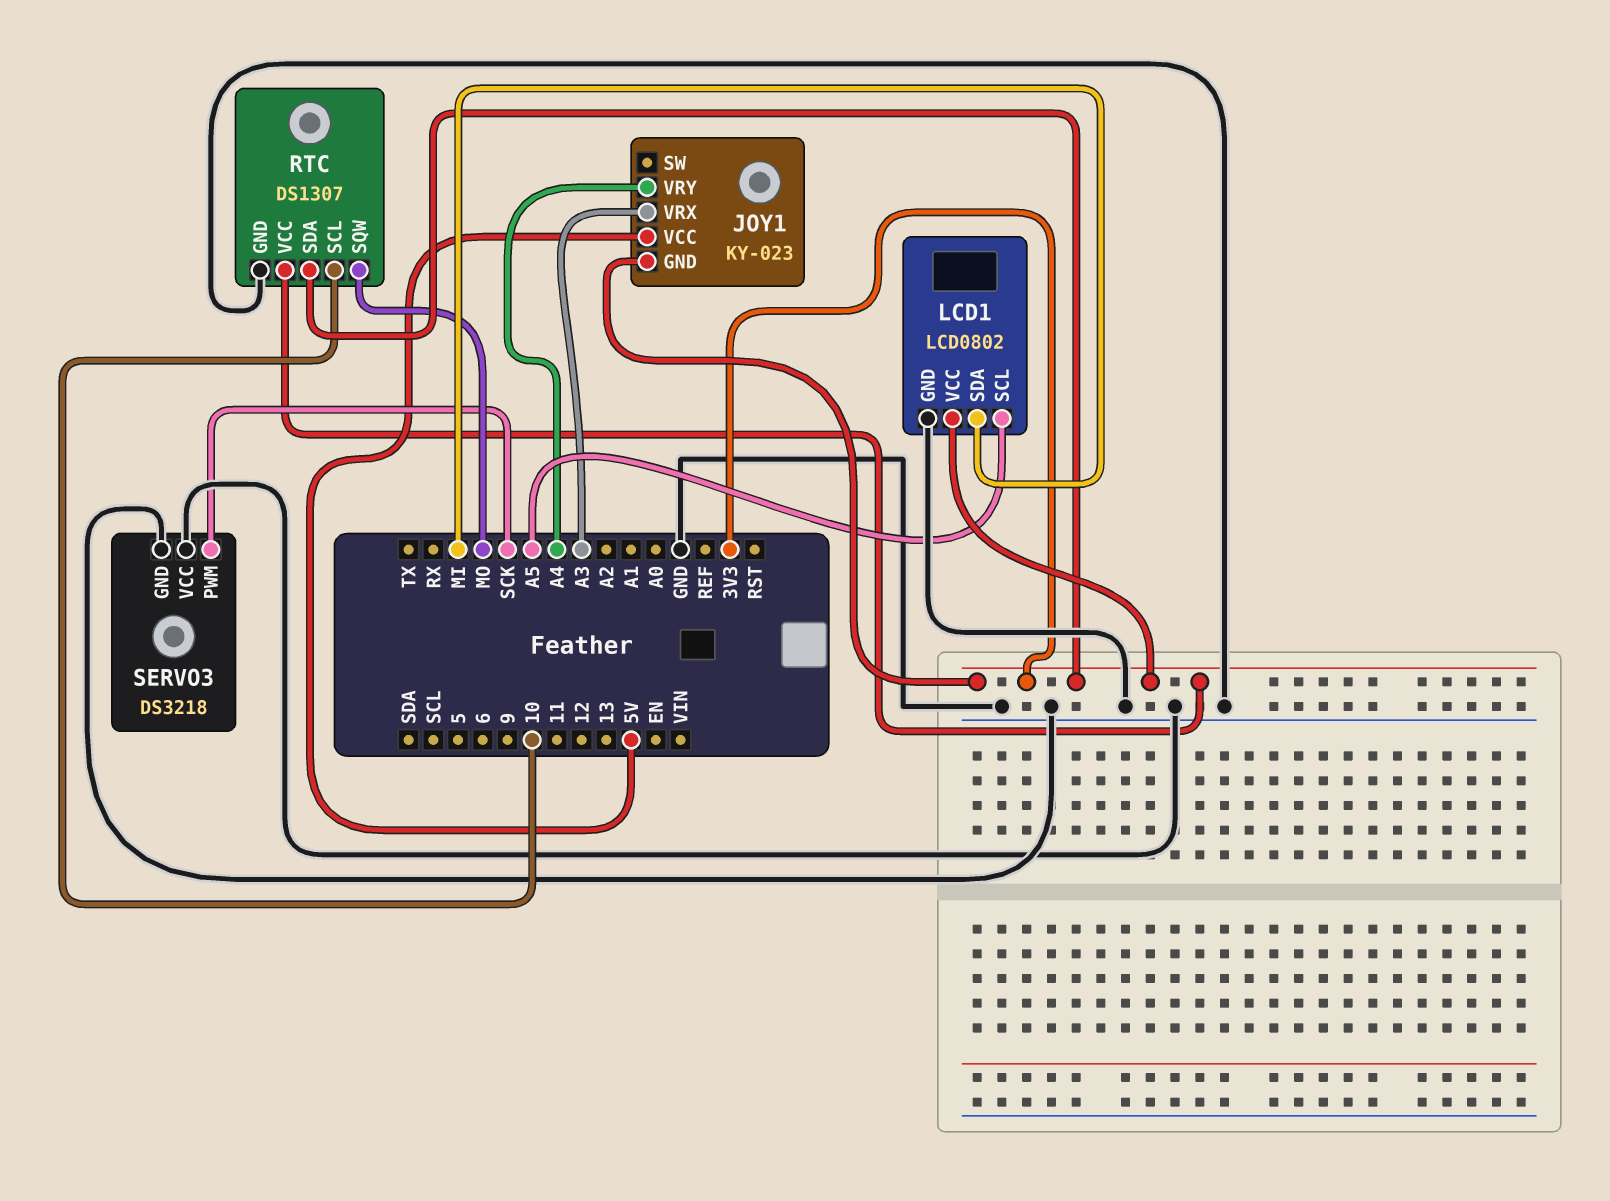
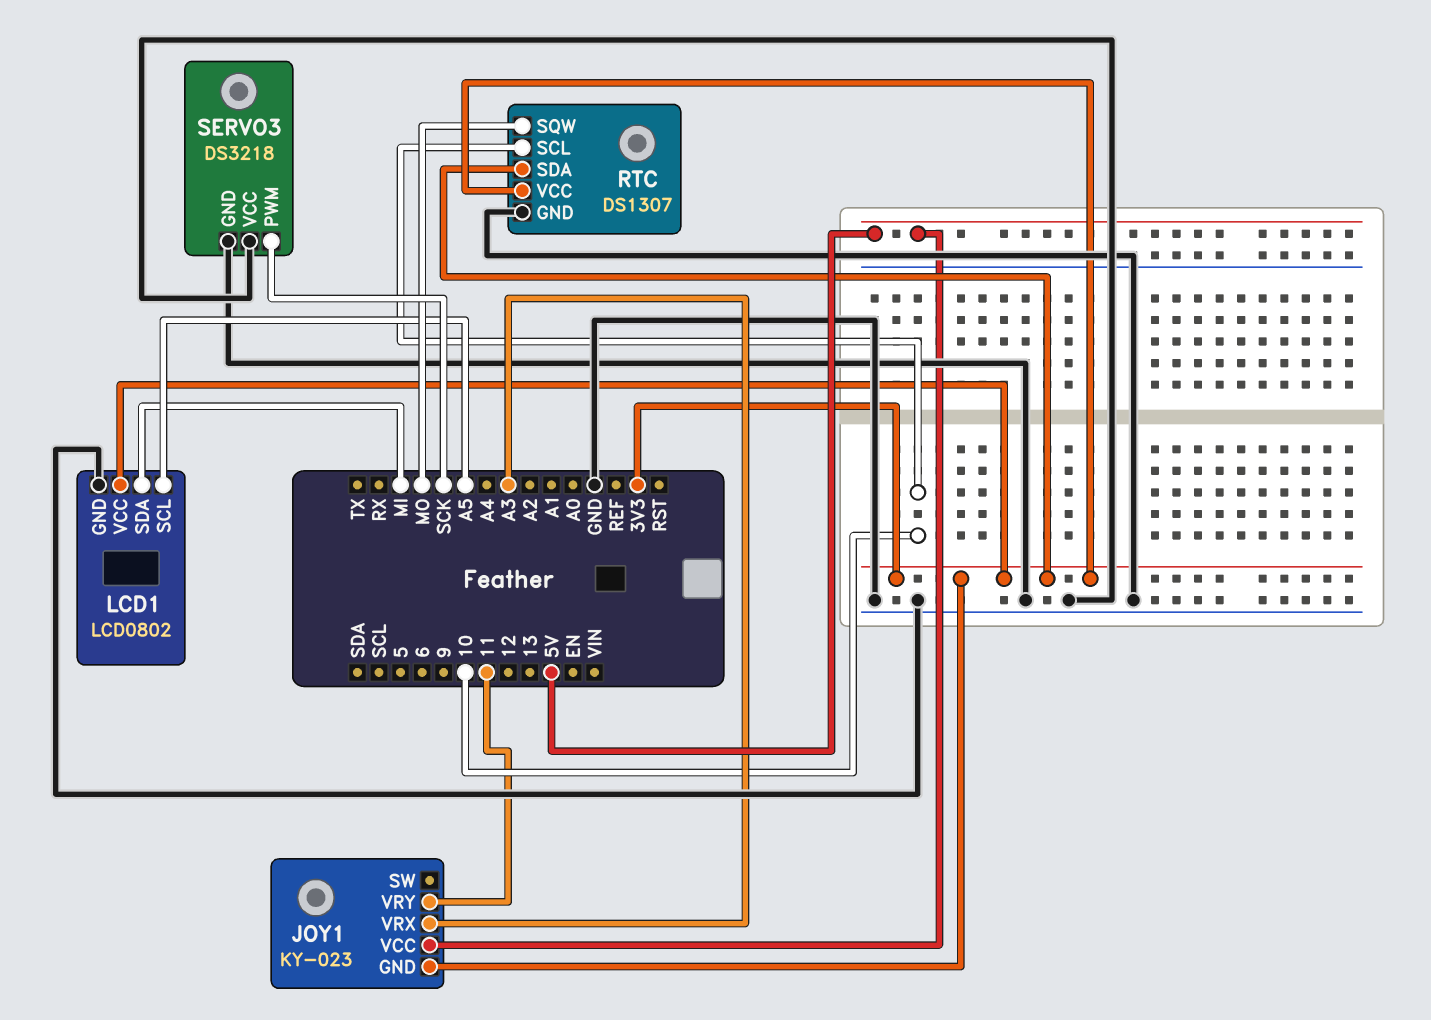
JOY1 pin VRY: A4 -> 11

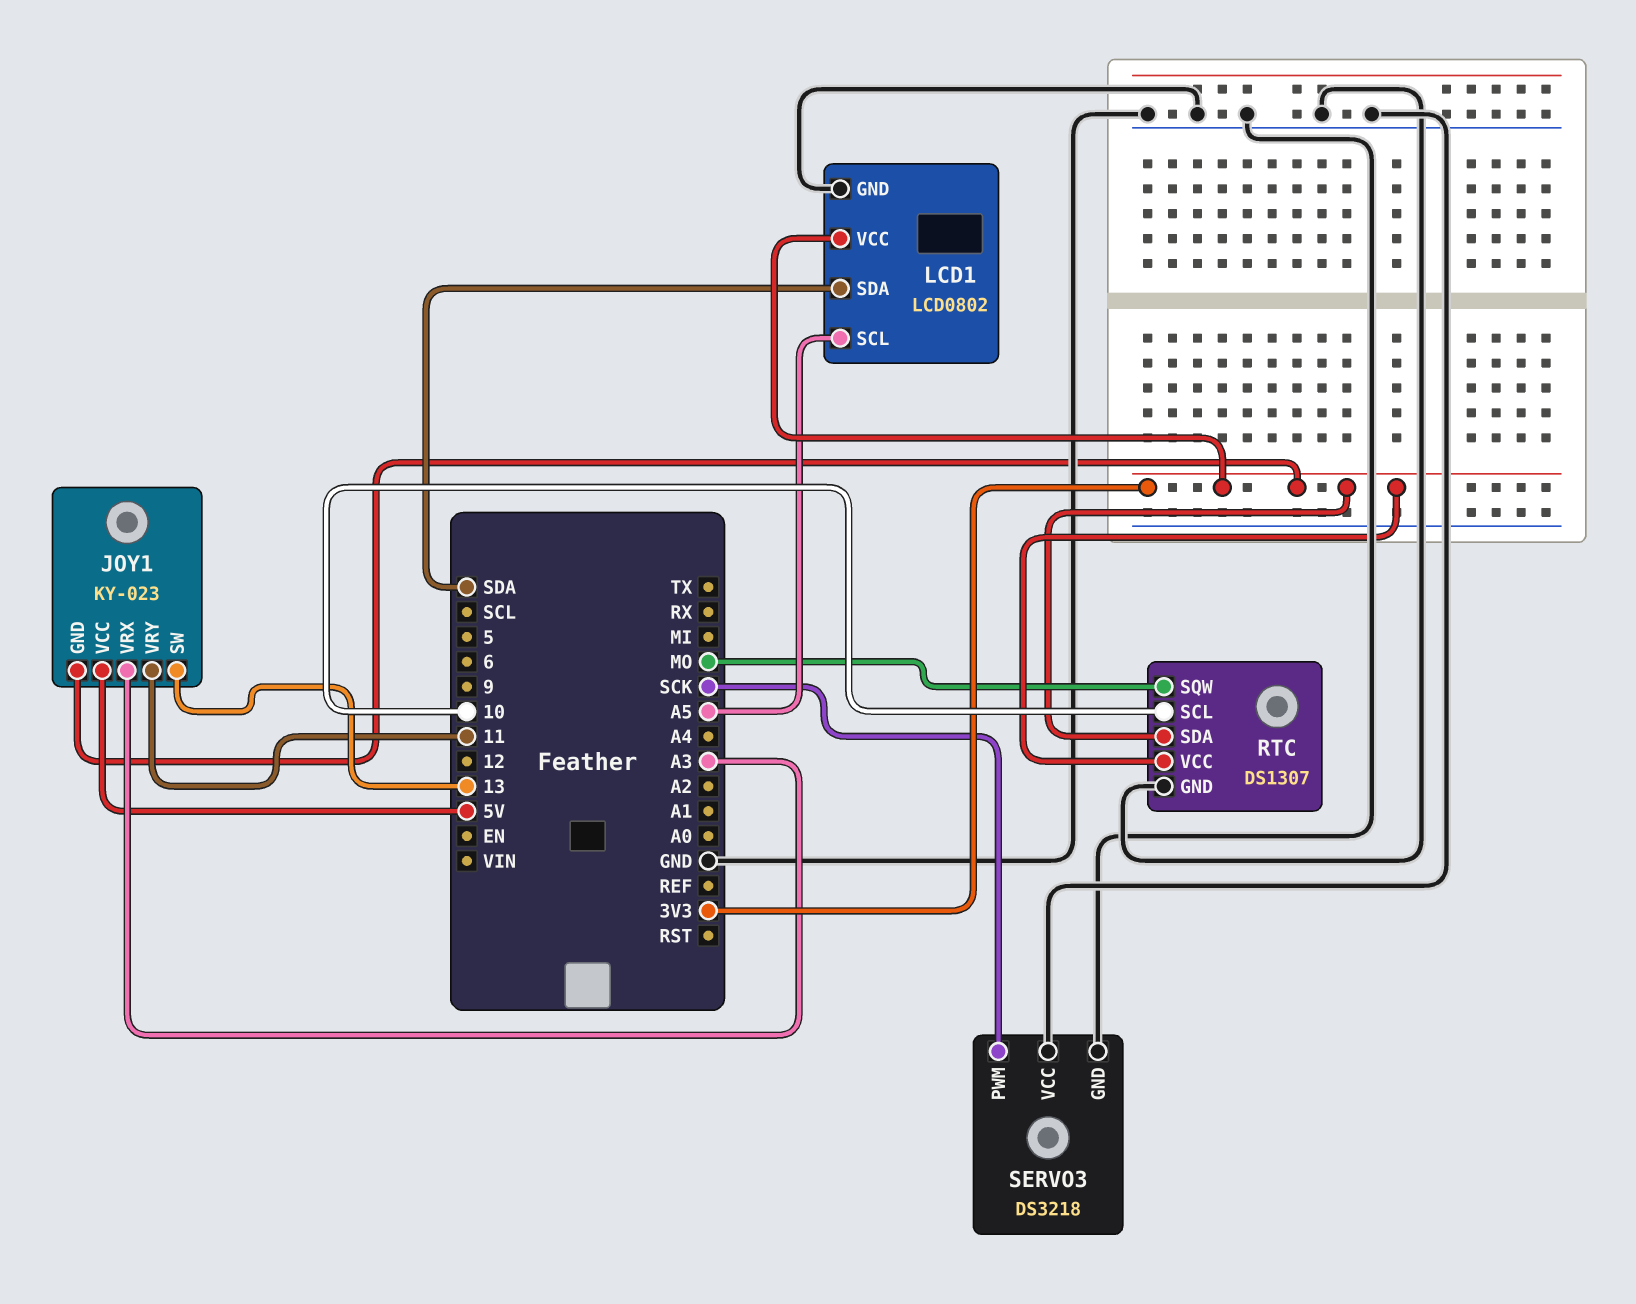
JOY1 pin SW: none -> 13
LCD1 pin SDA: MI -> SDA

